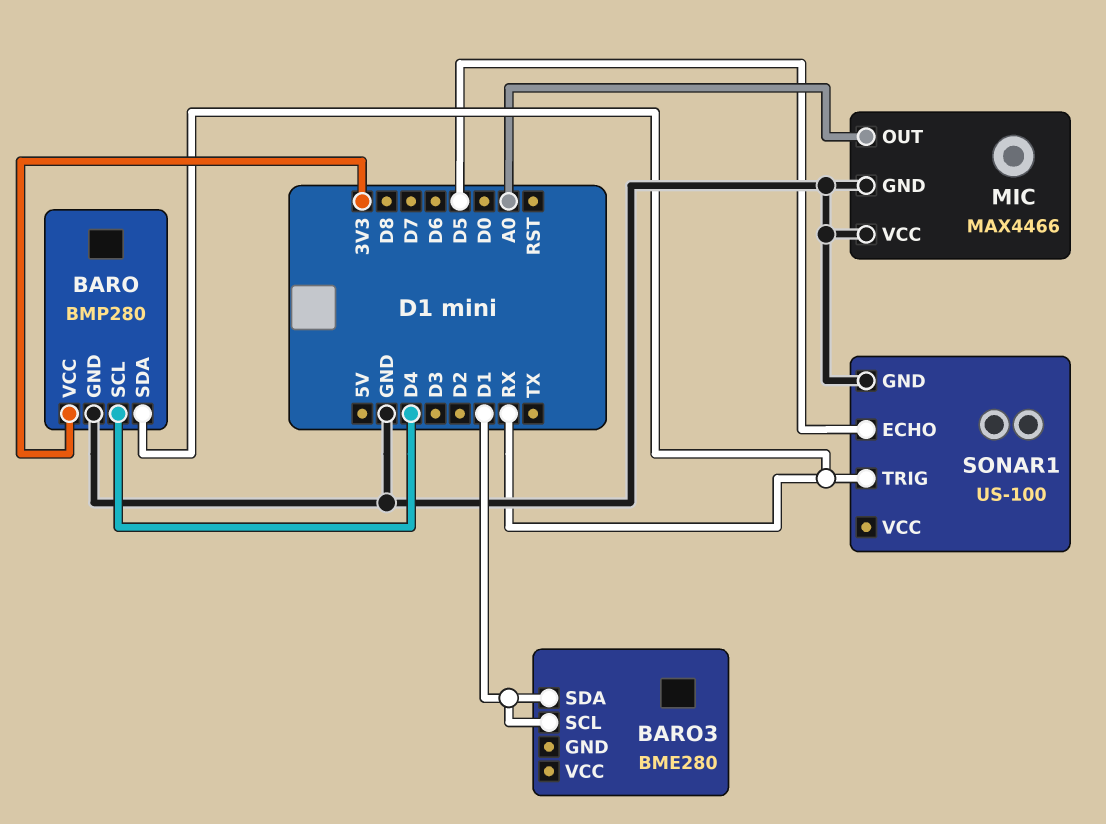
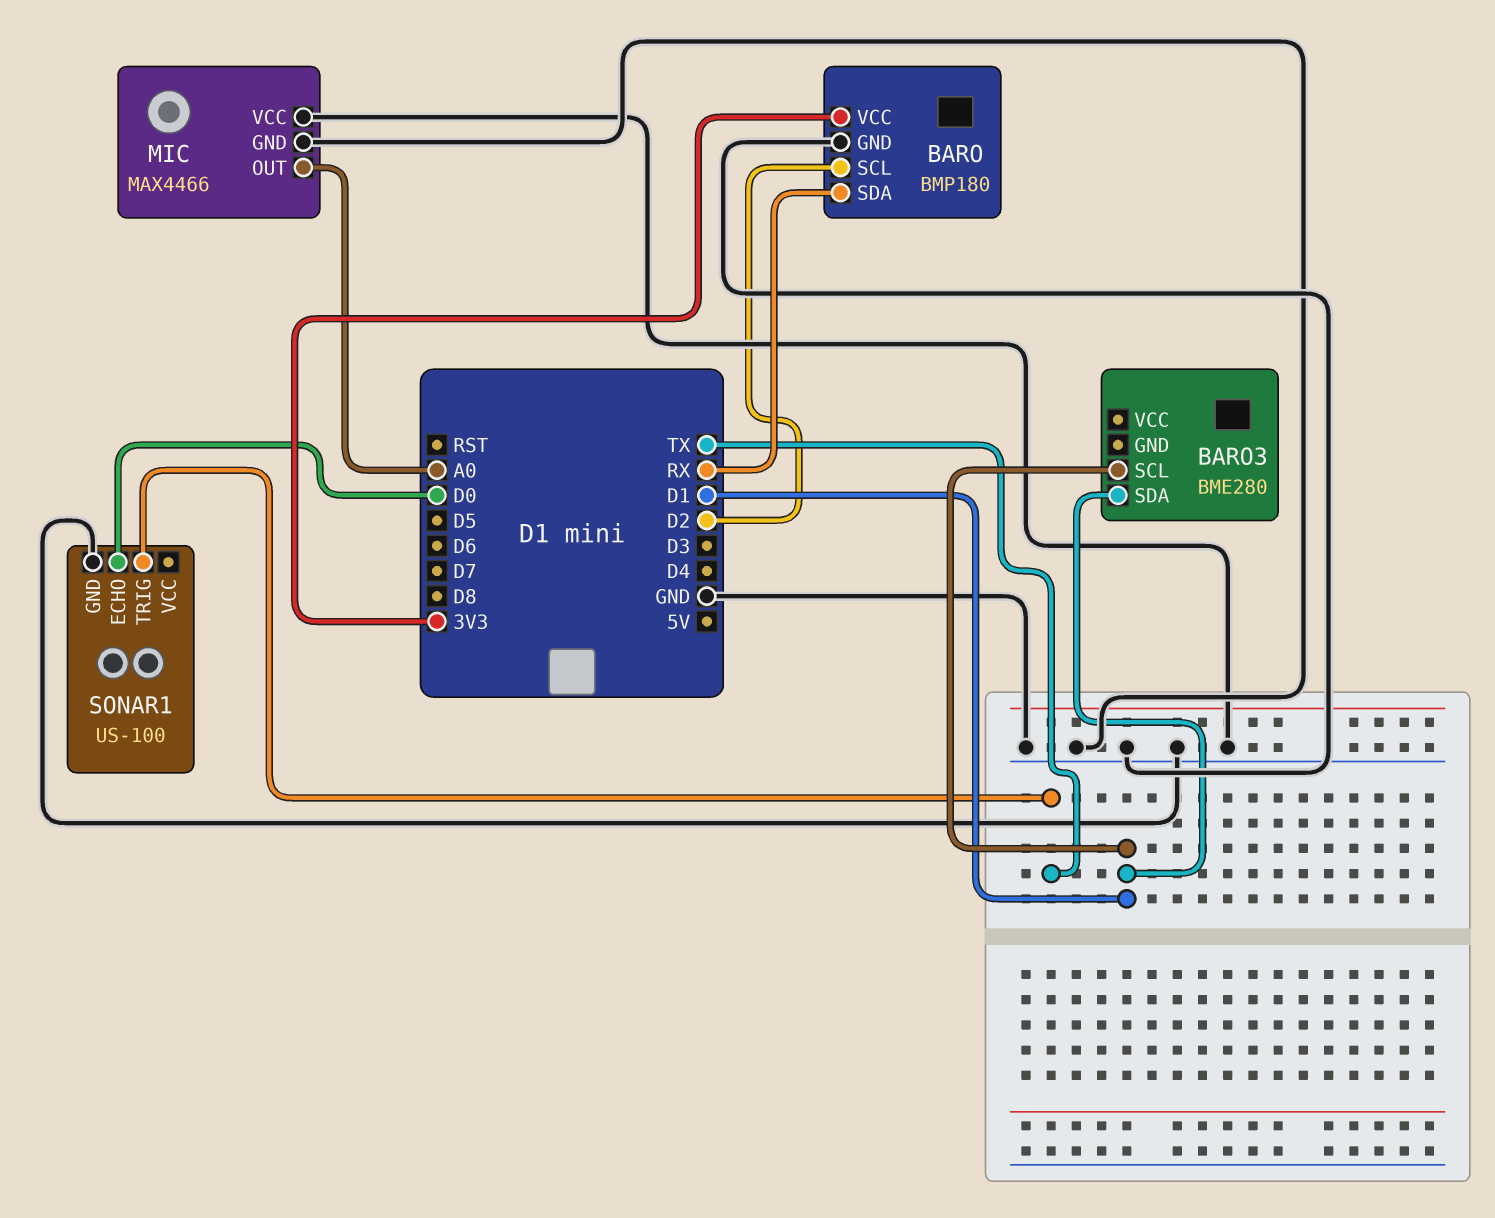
BARO: BMP280 -> BMP180
BARO pin SCL: D4 -> D2
SONAR1 pin ECHO: D5 -> D0
SONAR1 pin TRIG: RX -> TX

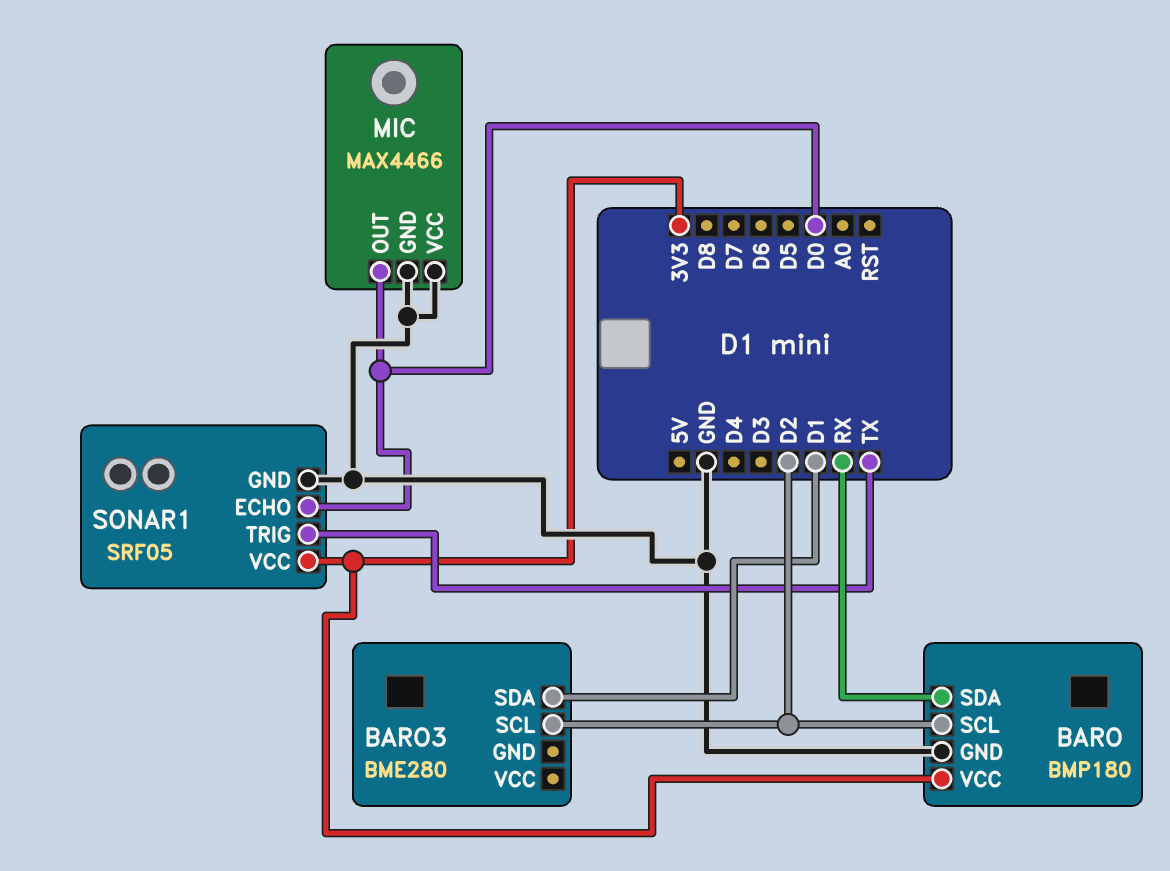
BARO3 pin SCL: D1 -> D2
MIC pin OUT: A0 -> D0
SONAR1: US-100 -> SRF05
SONAR1 pin VCC: none -> 3V3

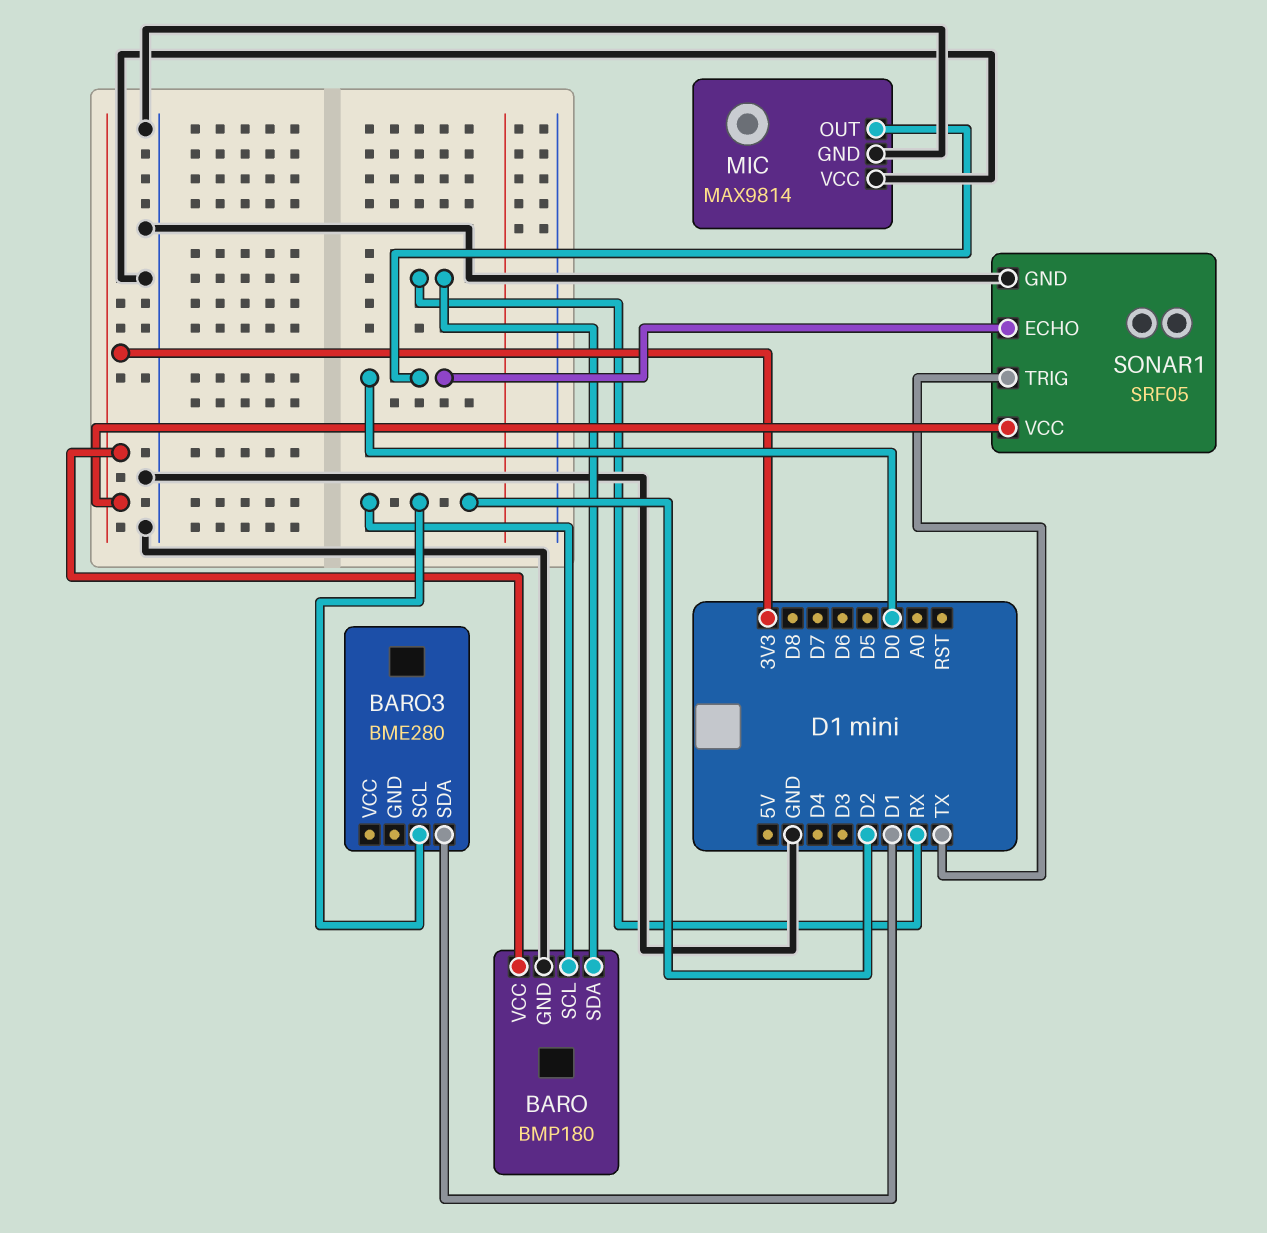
MIC: MAX4466 -> MAX9814

